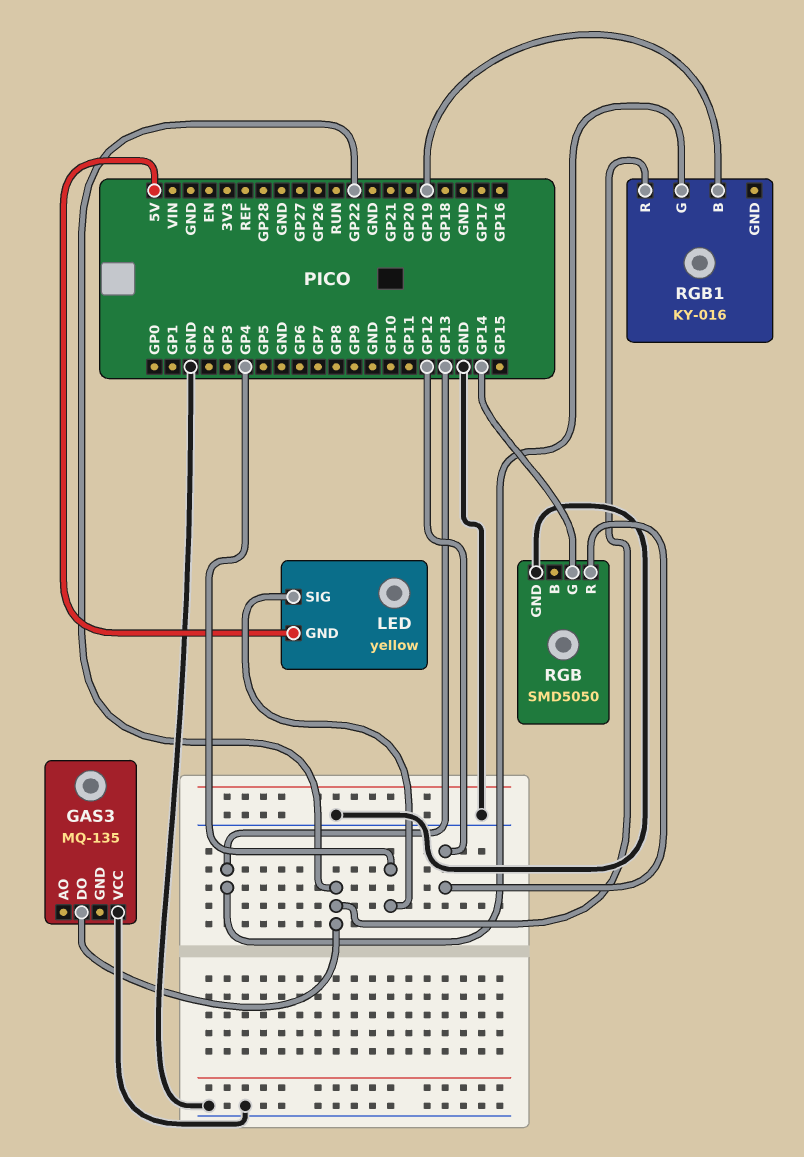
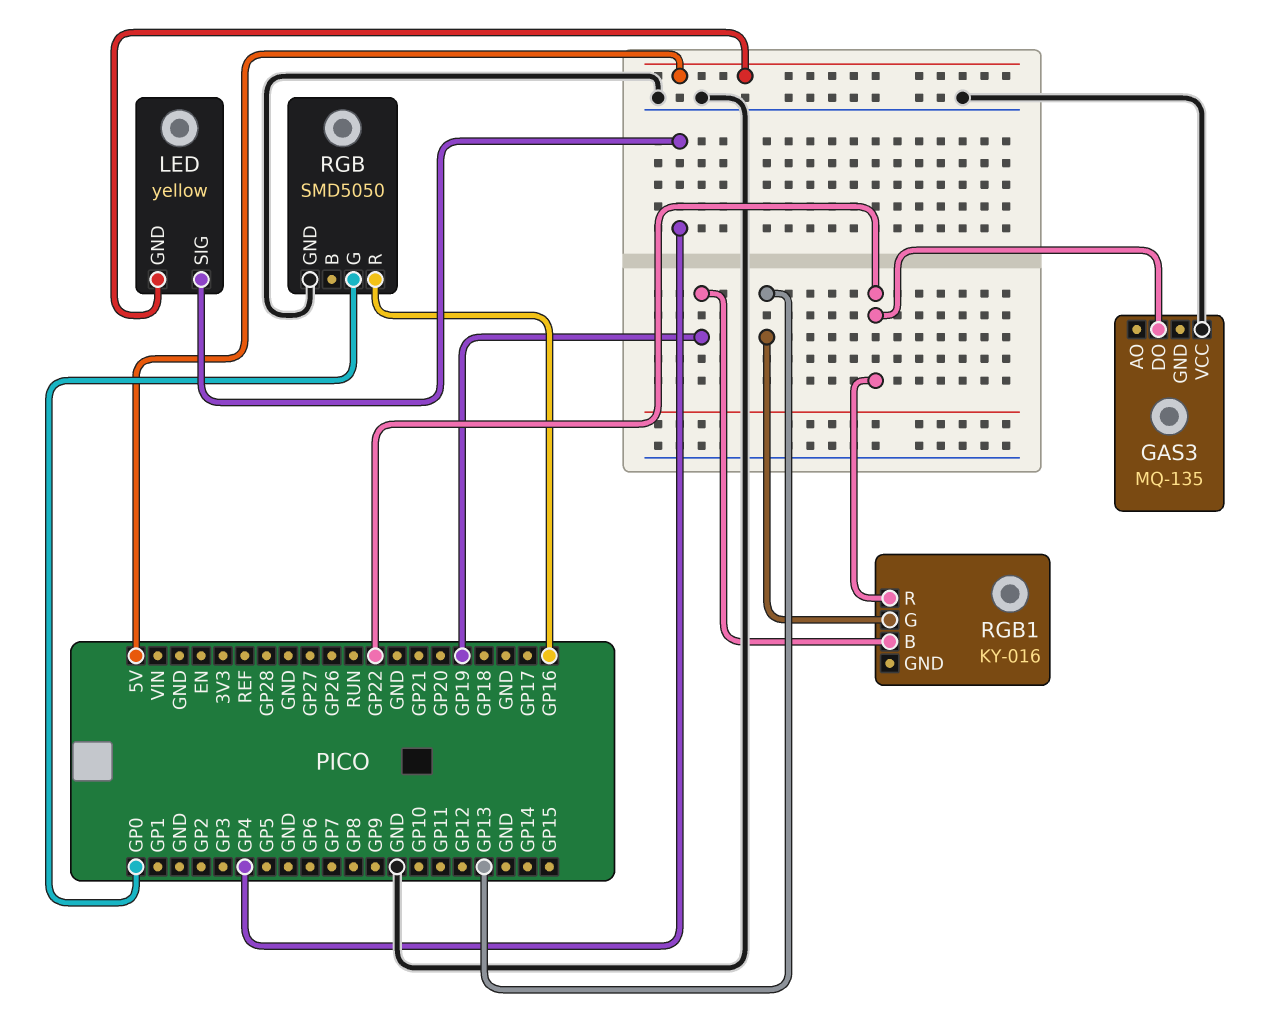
RGB pin G: GP14 -> GP0
RGB pin R: GP12 -> GP16

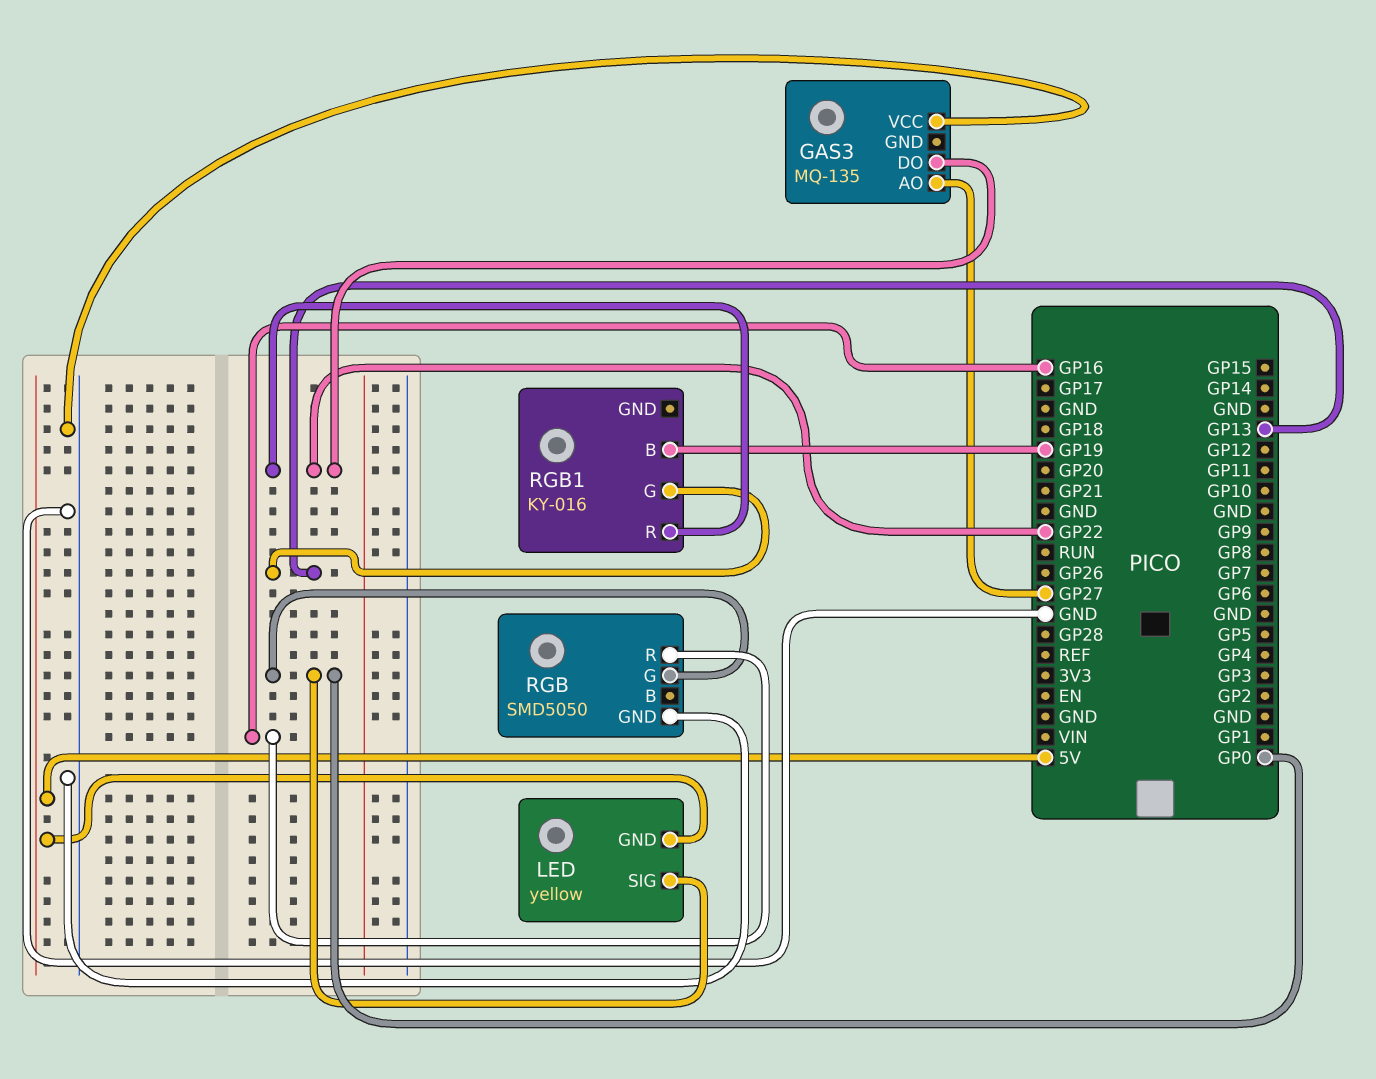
GAS3 pin AO: none -> GP27
LED pin SIG: GP4 -> GP0

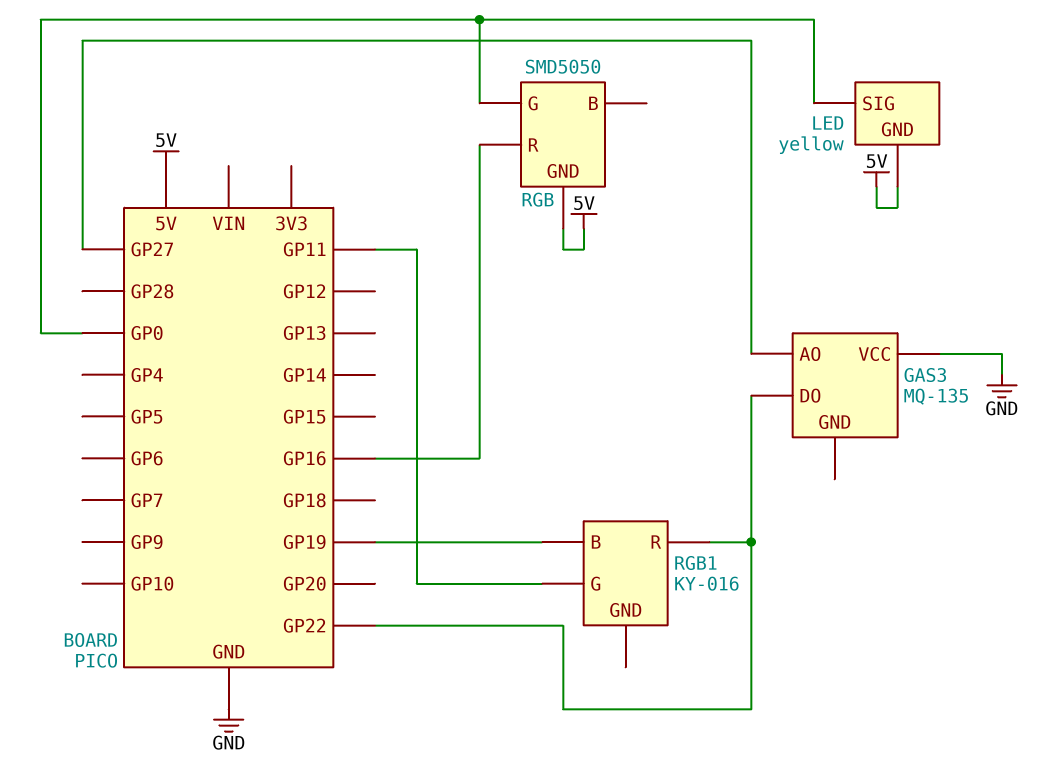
RGB pin GND: GND -> 5V
RGB1 pin G: GP13 -> GP11

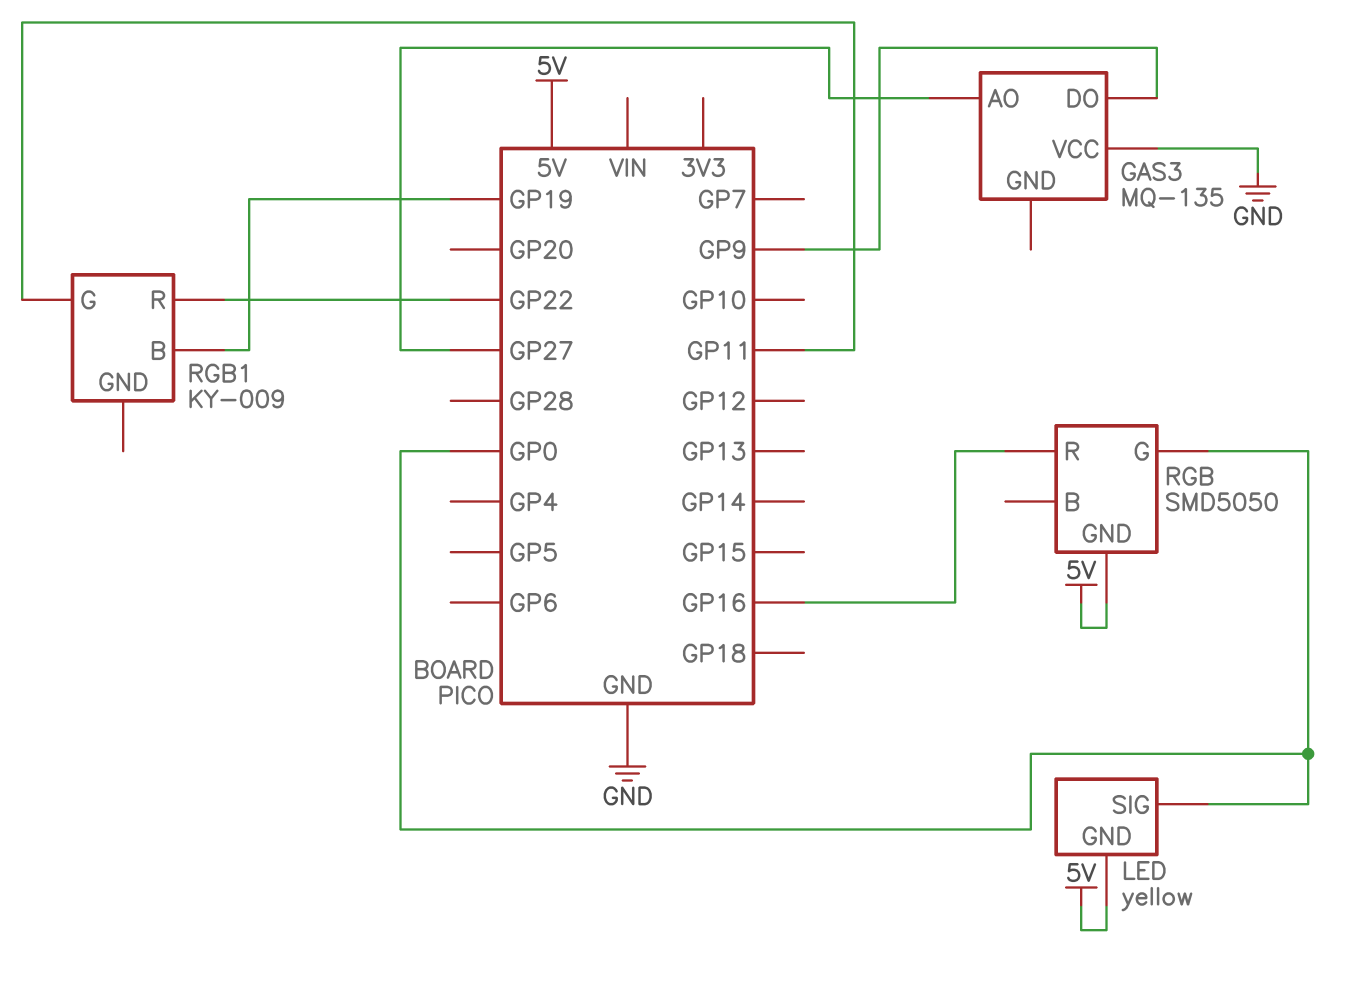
GAS3 pin DO: GP22 -> GP9
RGB1: KY-016 -> KY-009

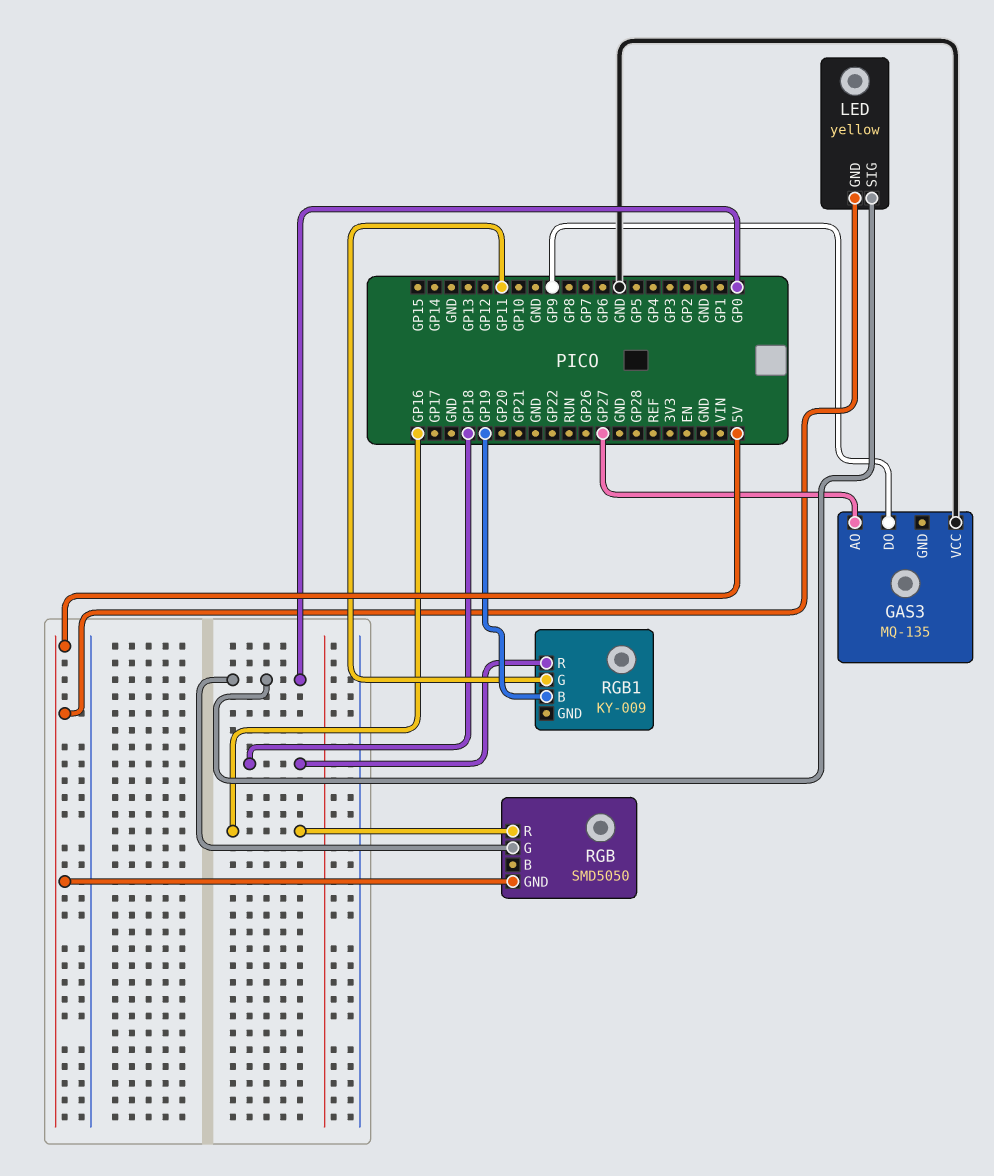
RGB1 pin R: GP22 -> GP18

